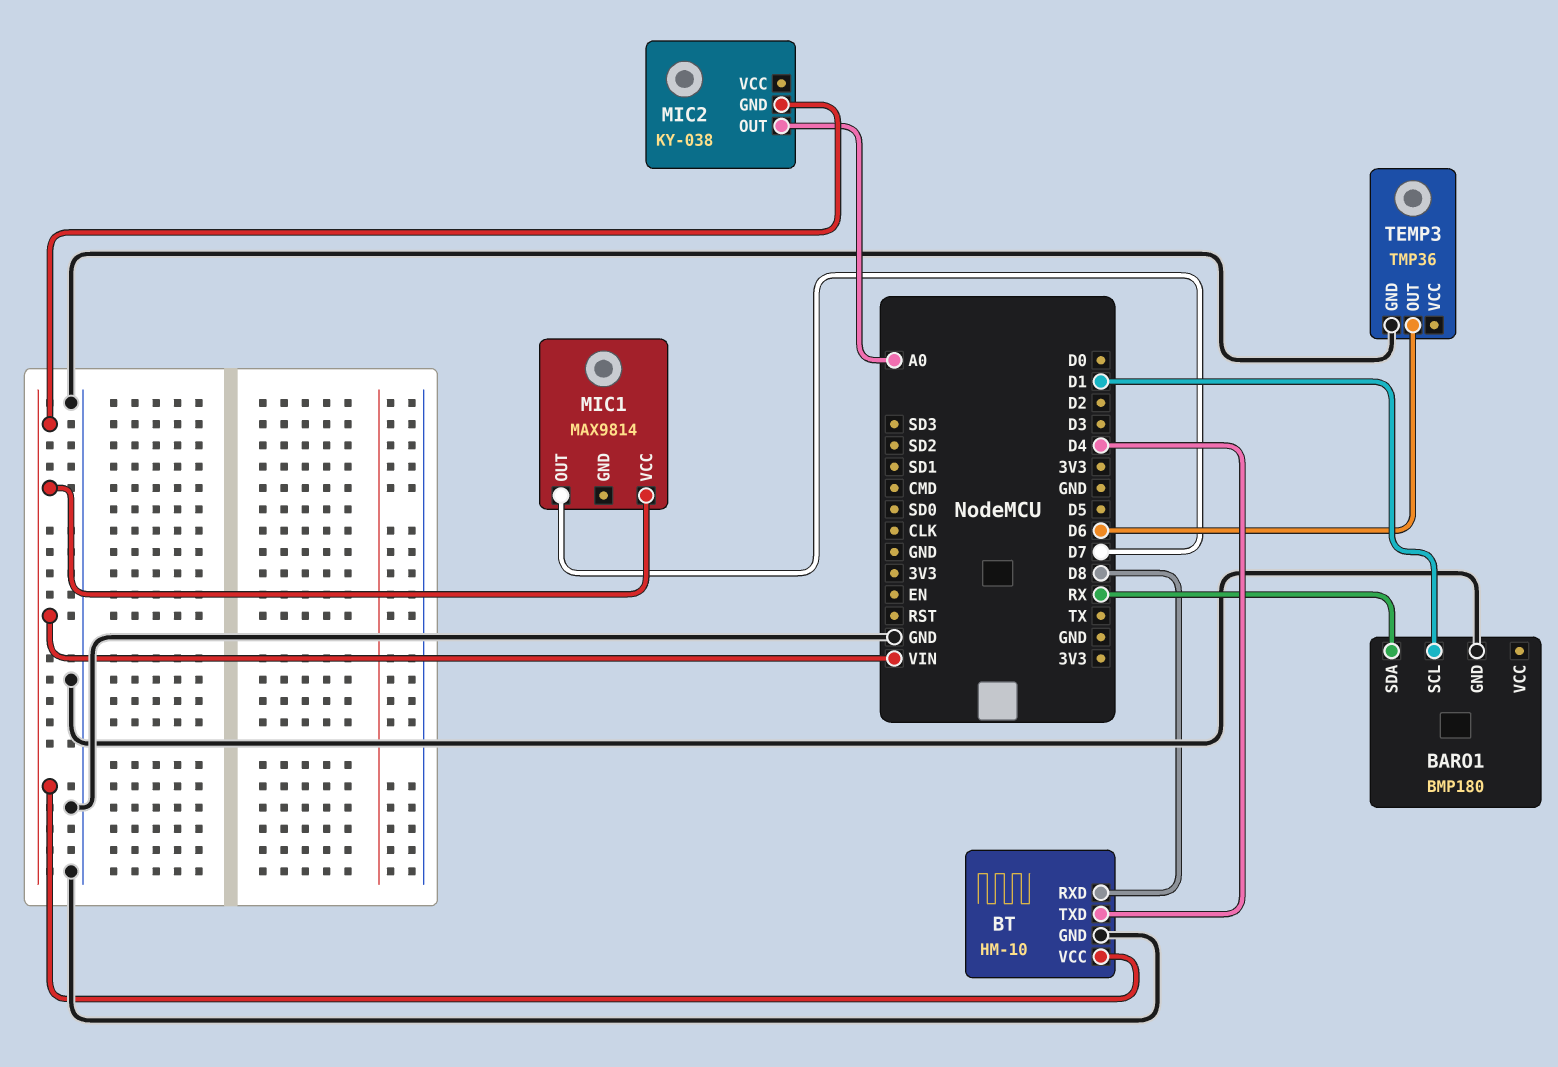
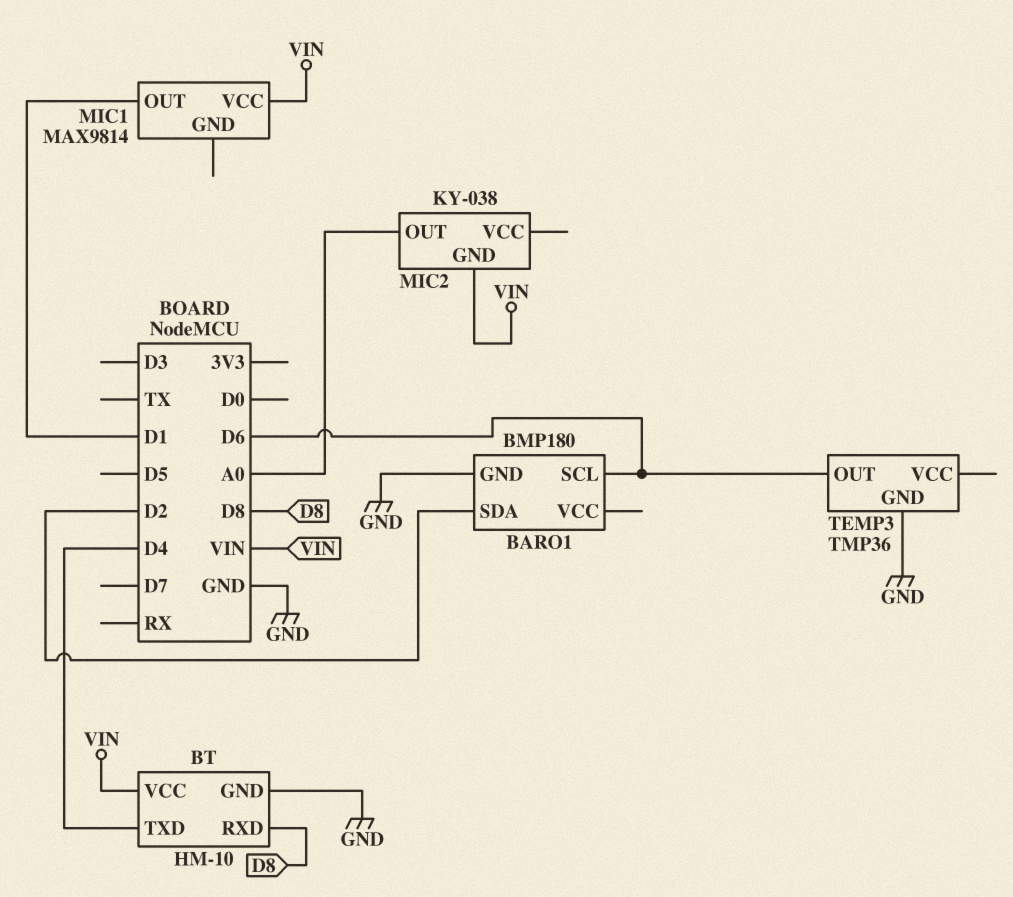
BARO1 pin SCL: D1 -> D6
BARO1 pin SDA: RX -> D2
MIC1 pin OUT: D7 -> D1

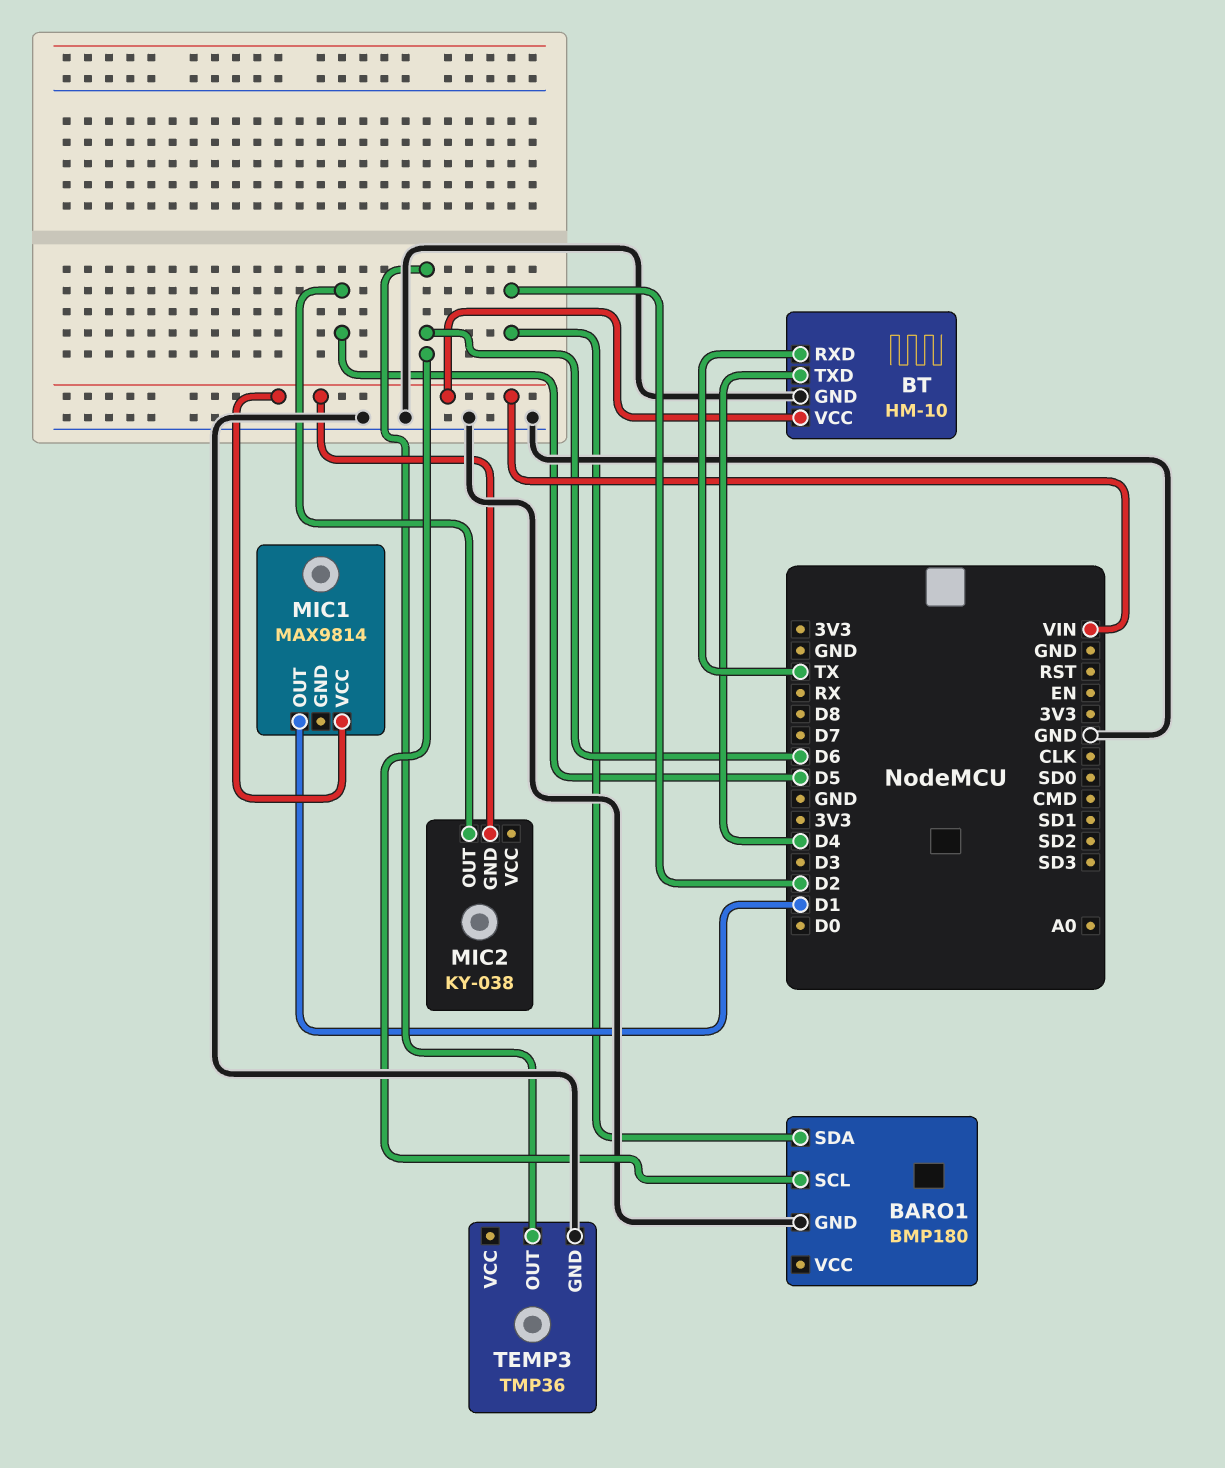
BT pin RXD: D8 -> TX
MIC2 pin OUT: A0 -> D5

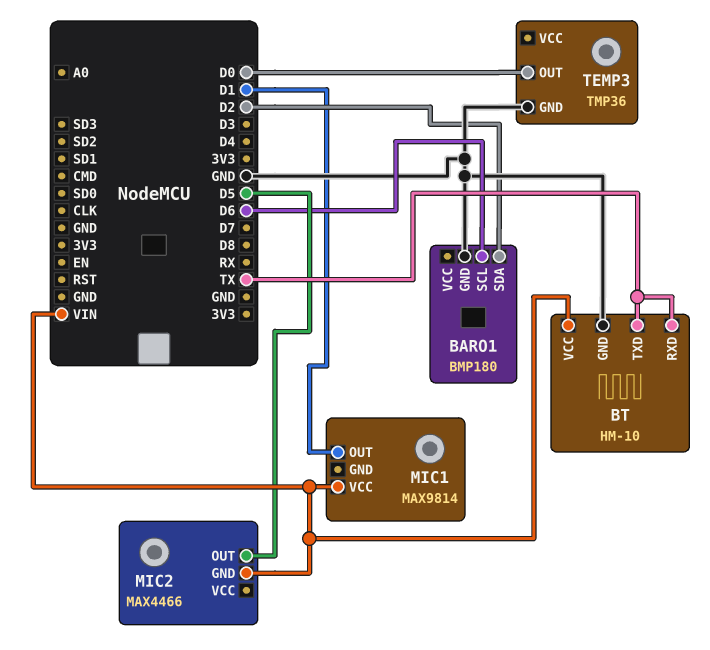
BT pin TXD: D4 -> TX
MIC2: KY-038 -> MAX4466
TEMP3 pin OUT: D6 -> D0

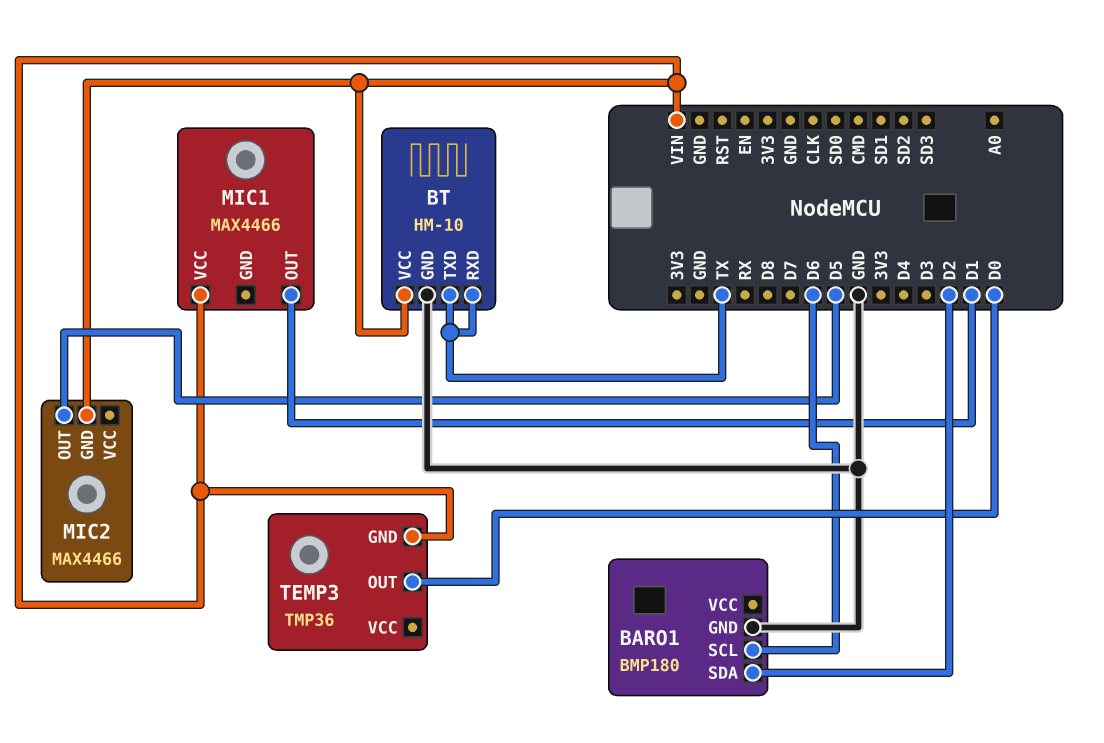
MIC1: MAX9814 -> MAX4466
TEMP3 pin GND: GND -> VIN

